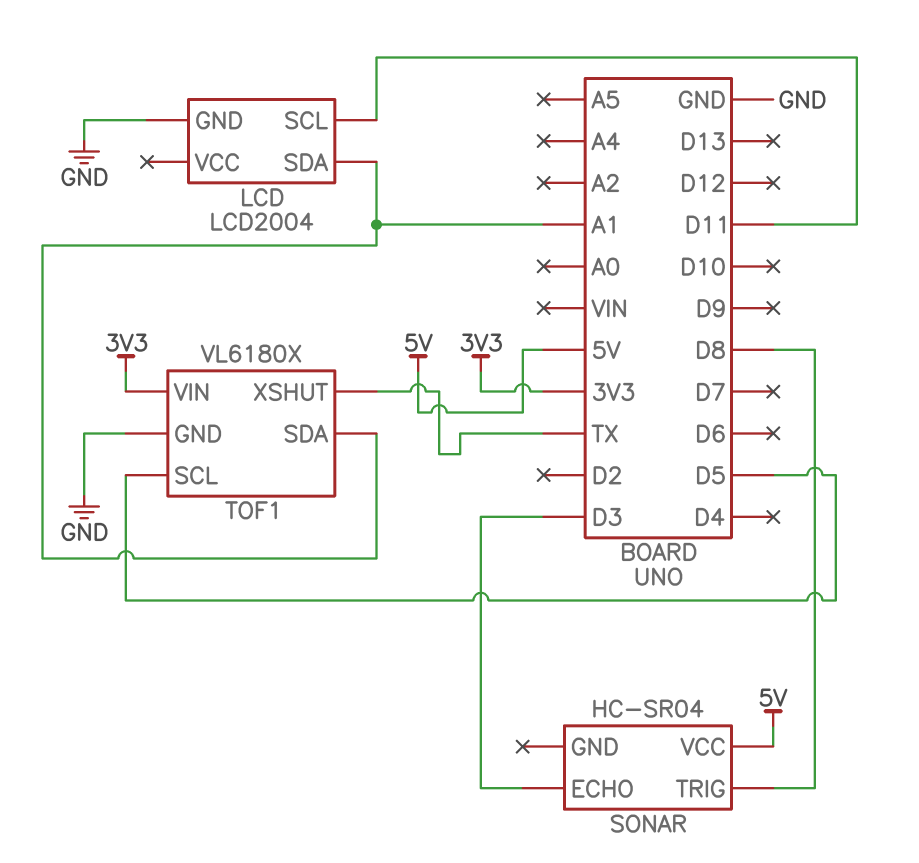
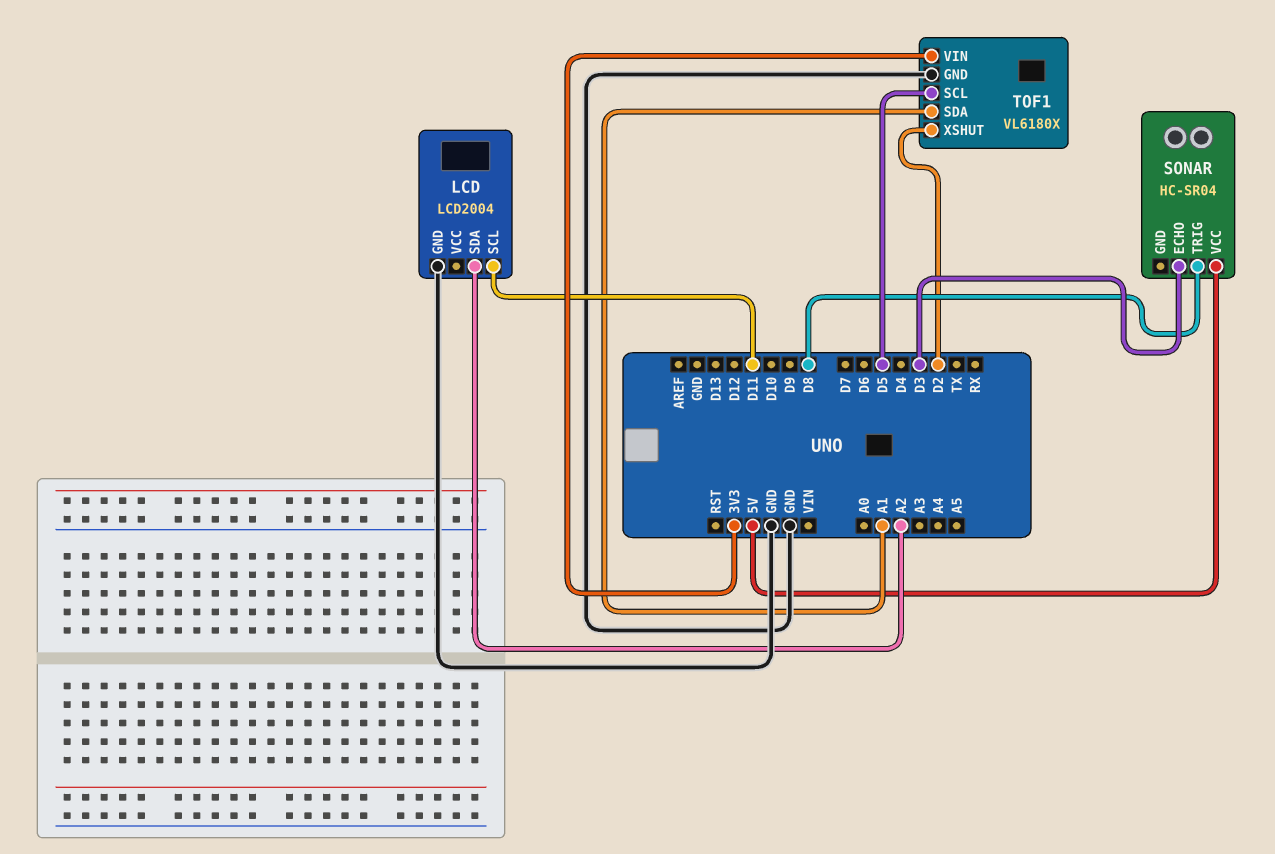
LCD pin SDA: A1 -> A2
TOF1 pin XSHUT: TX -> D2

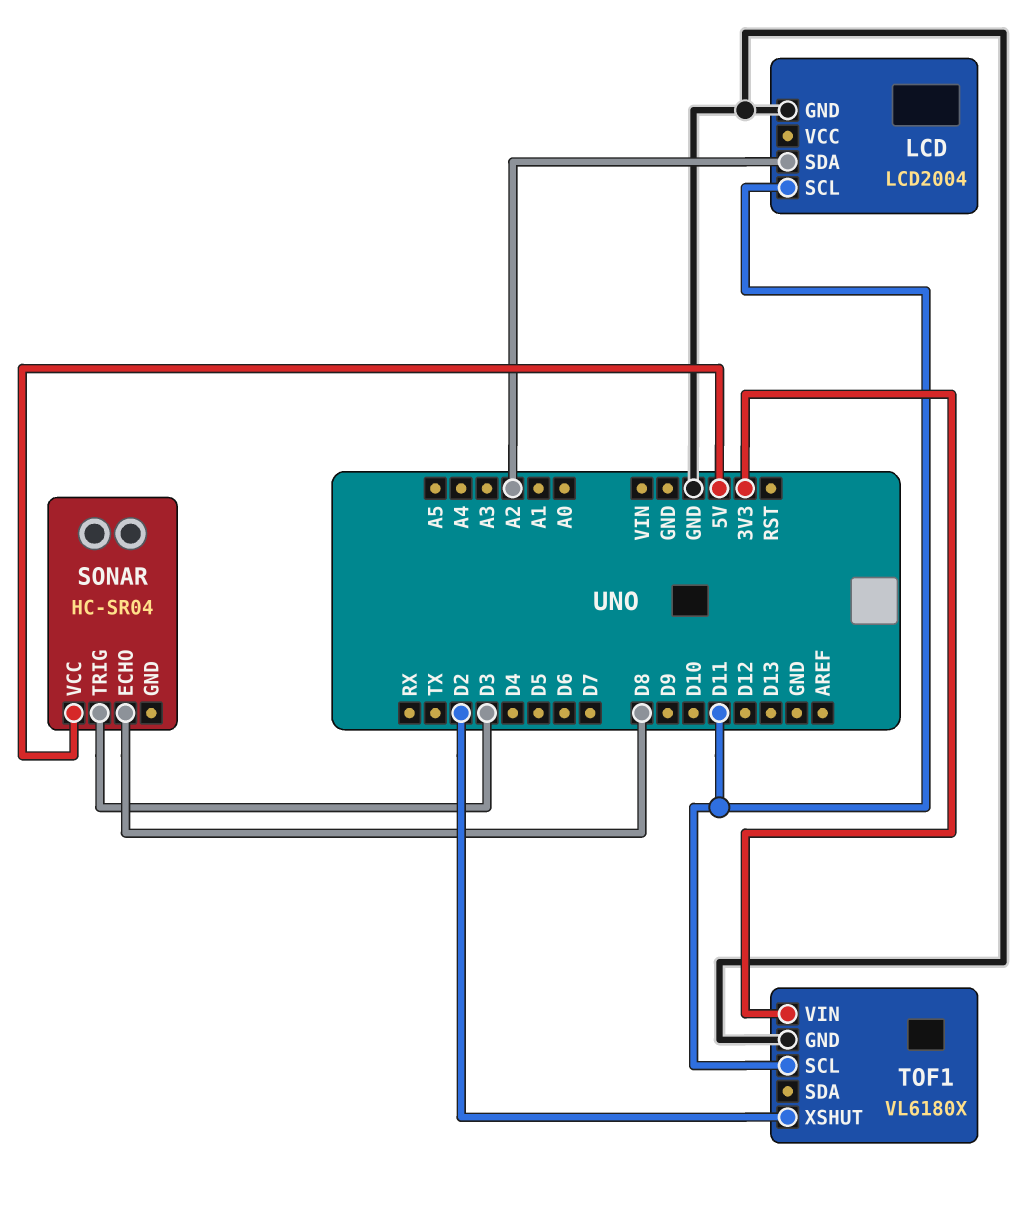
SONAR pin ECHO: D3 -> D8
SONAR pin TRIG: D8 -> D3
TOF1 pin SCL: D5 -> D11
TOF1 pin SDA: A1 -> none

